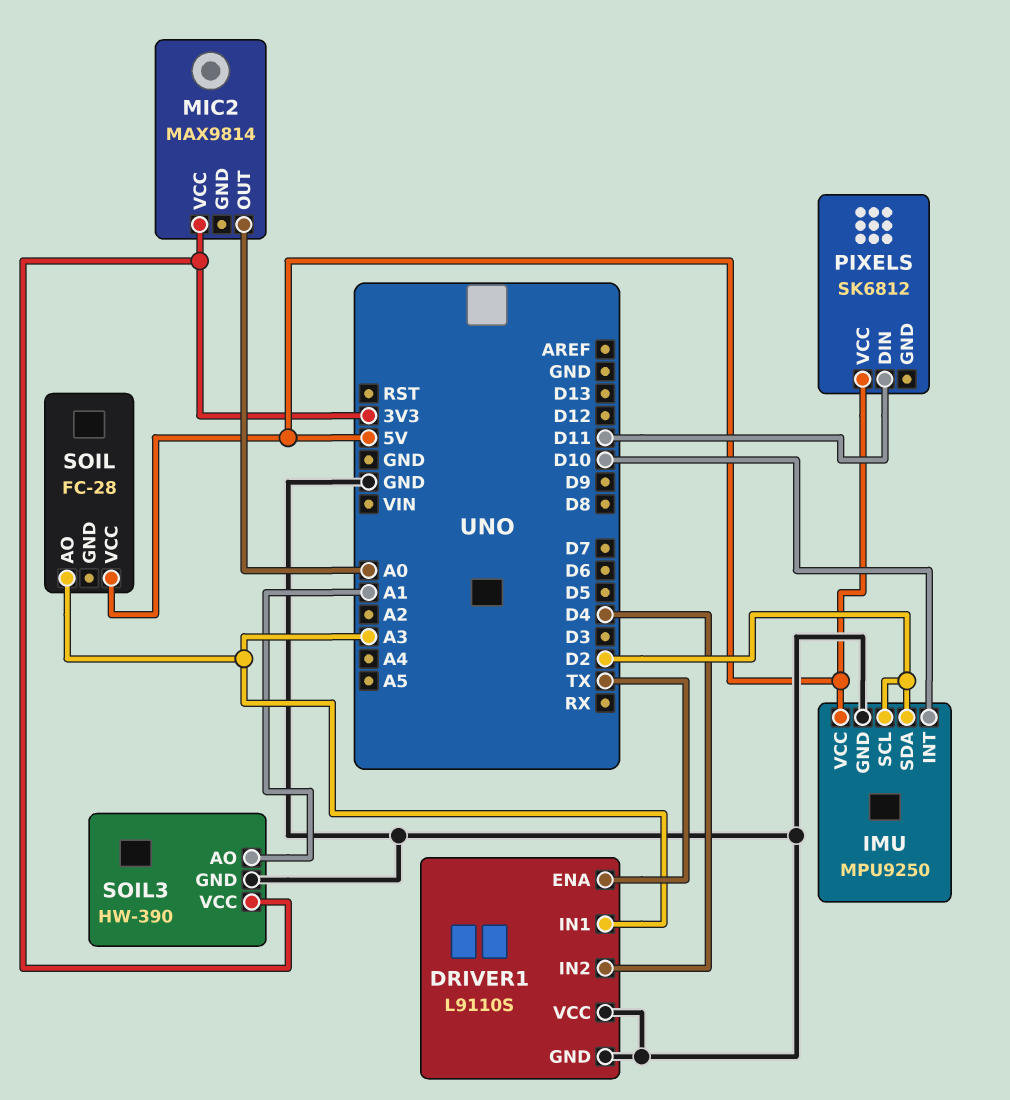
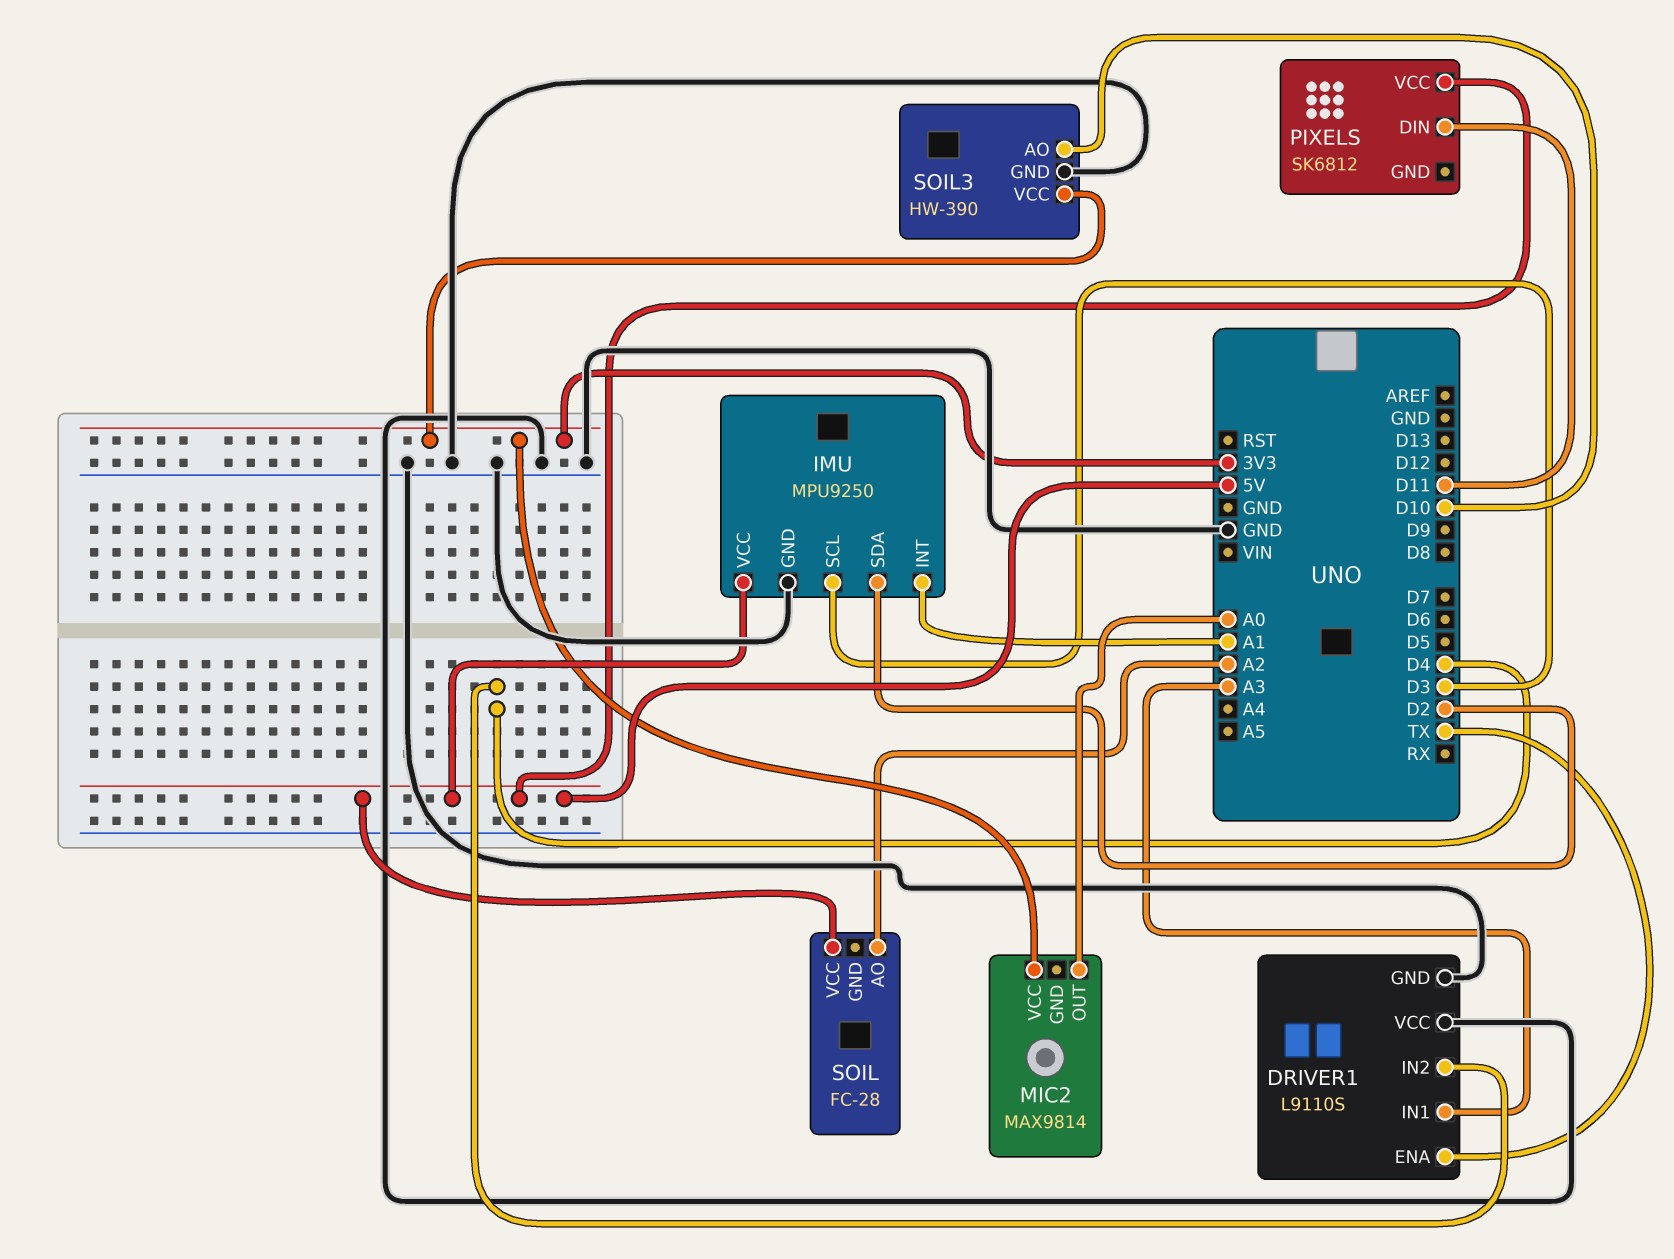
IMU pin INT: D10 -> A1
IMU pin SCL: D2 -> D3
SOIL pin AO: A3 -> A2
SOIL3 pin AO: A1 -> D10

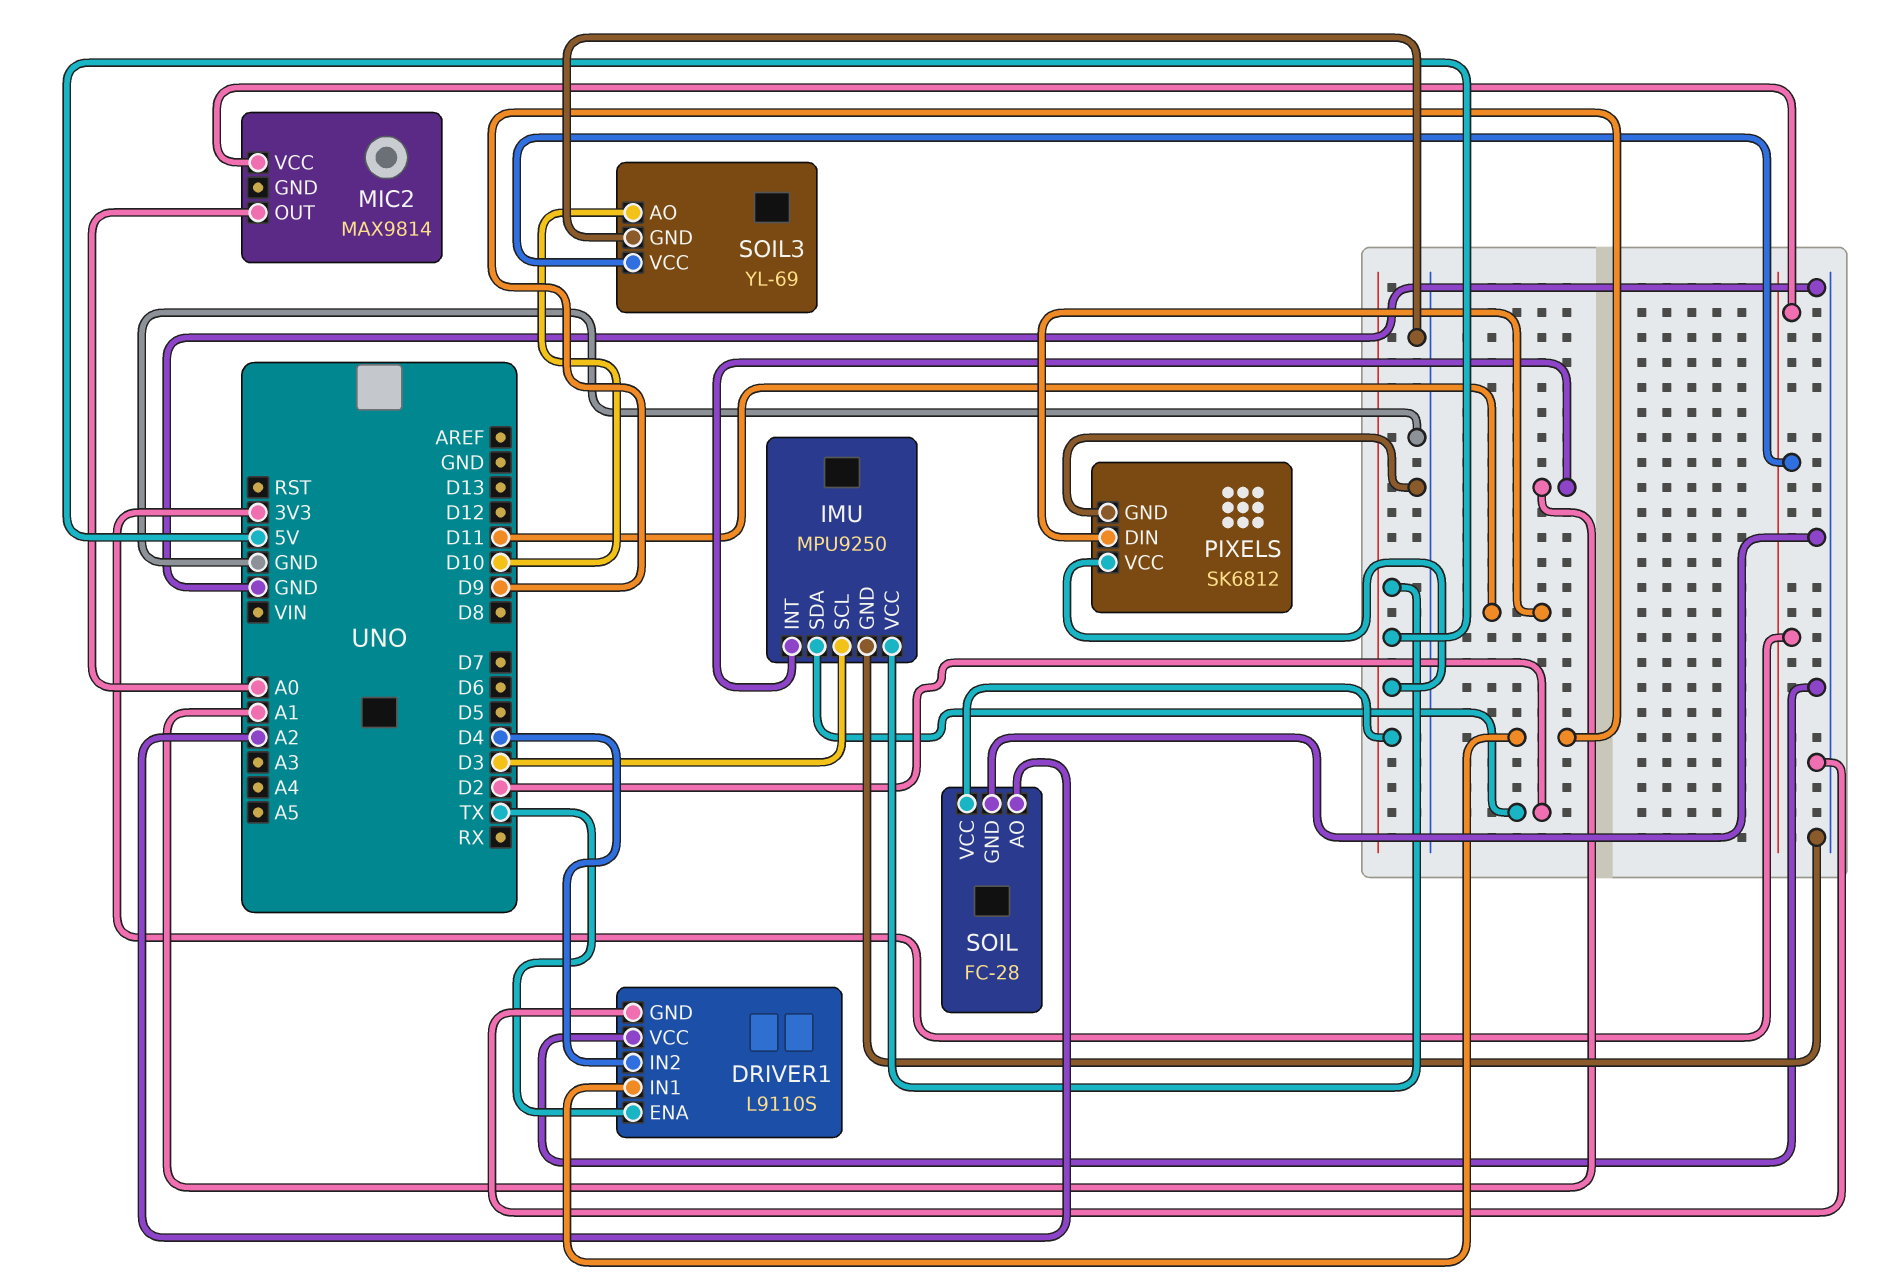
DRIVER1 pin IN1: A3 -> D9
PIXELS pin GND: none -> GND
SOIL pin GND: none -> GND
SOIL3: HW-390 -> YL-69

